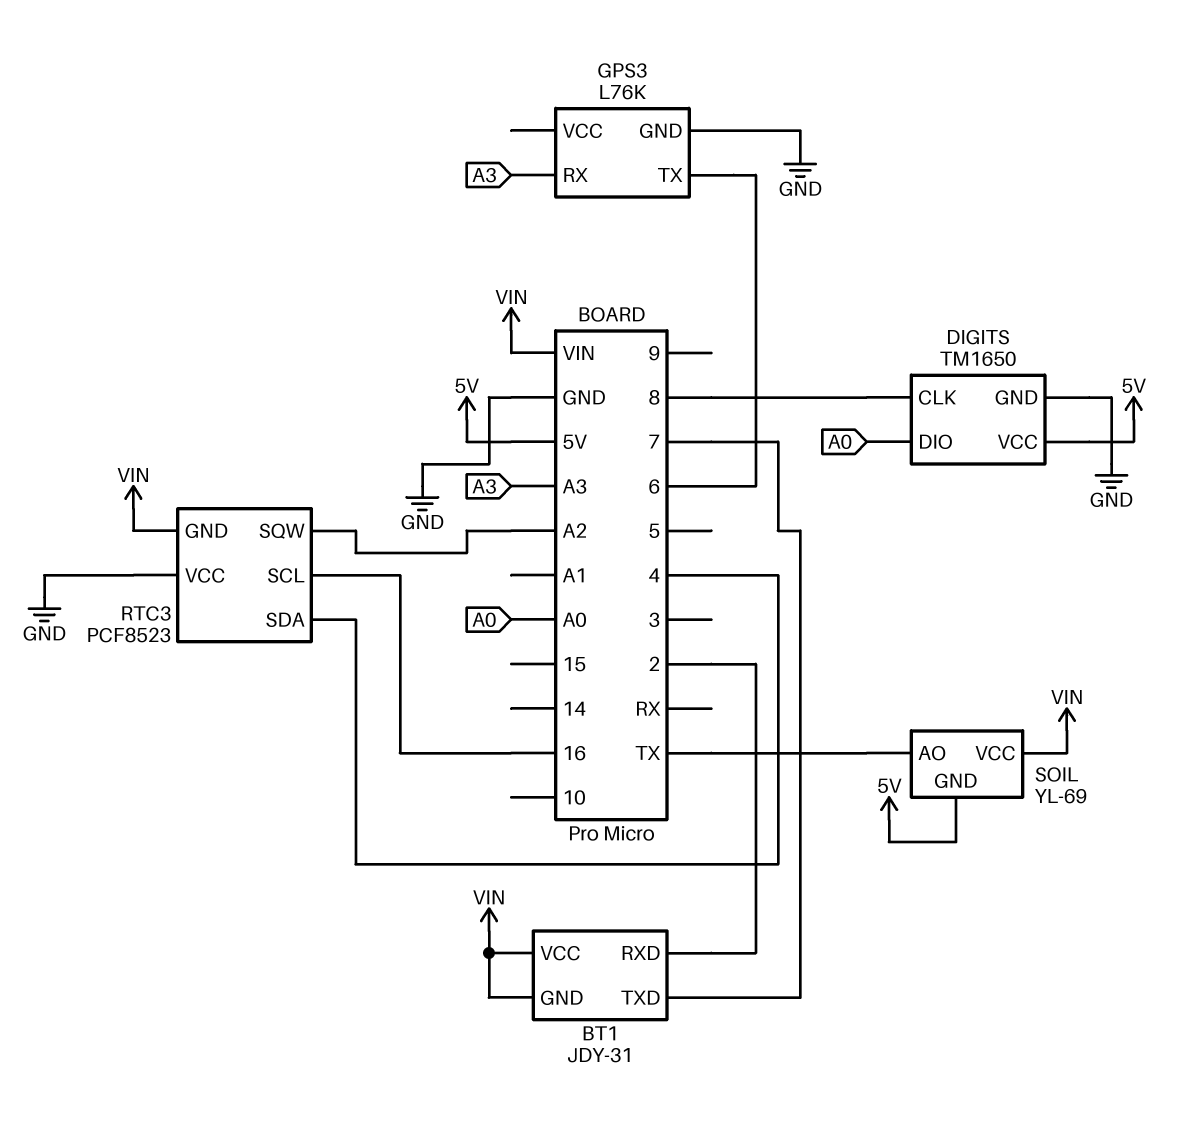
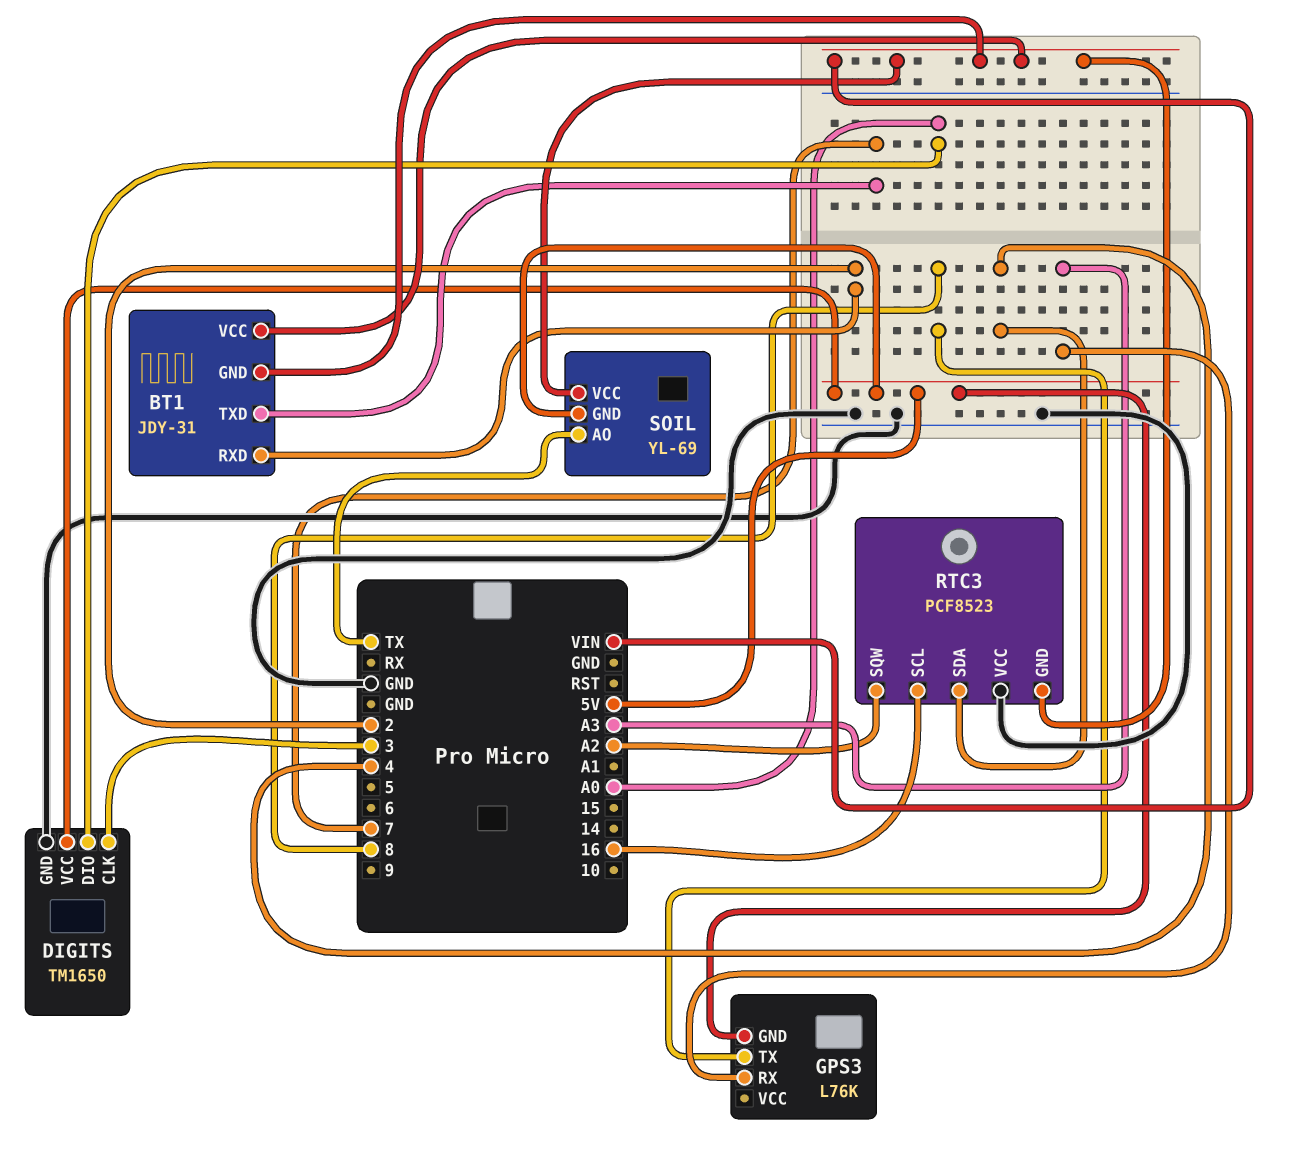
DIGITS pin CLK: 8 -> 3
GPS3 pin GND: GND -> 5V
GPS3 pin TX: 6 -> 8

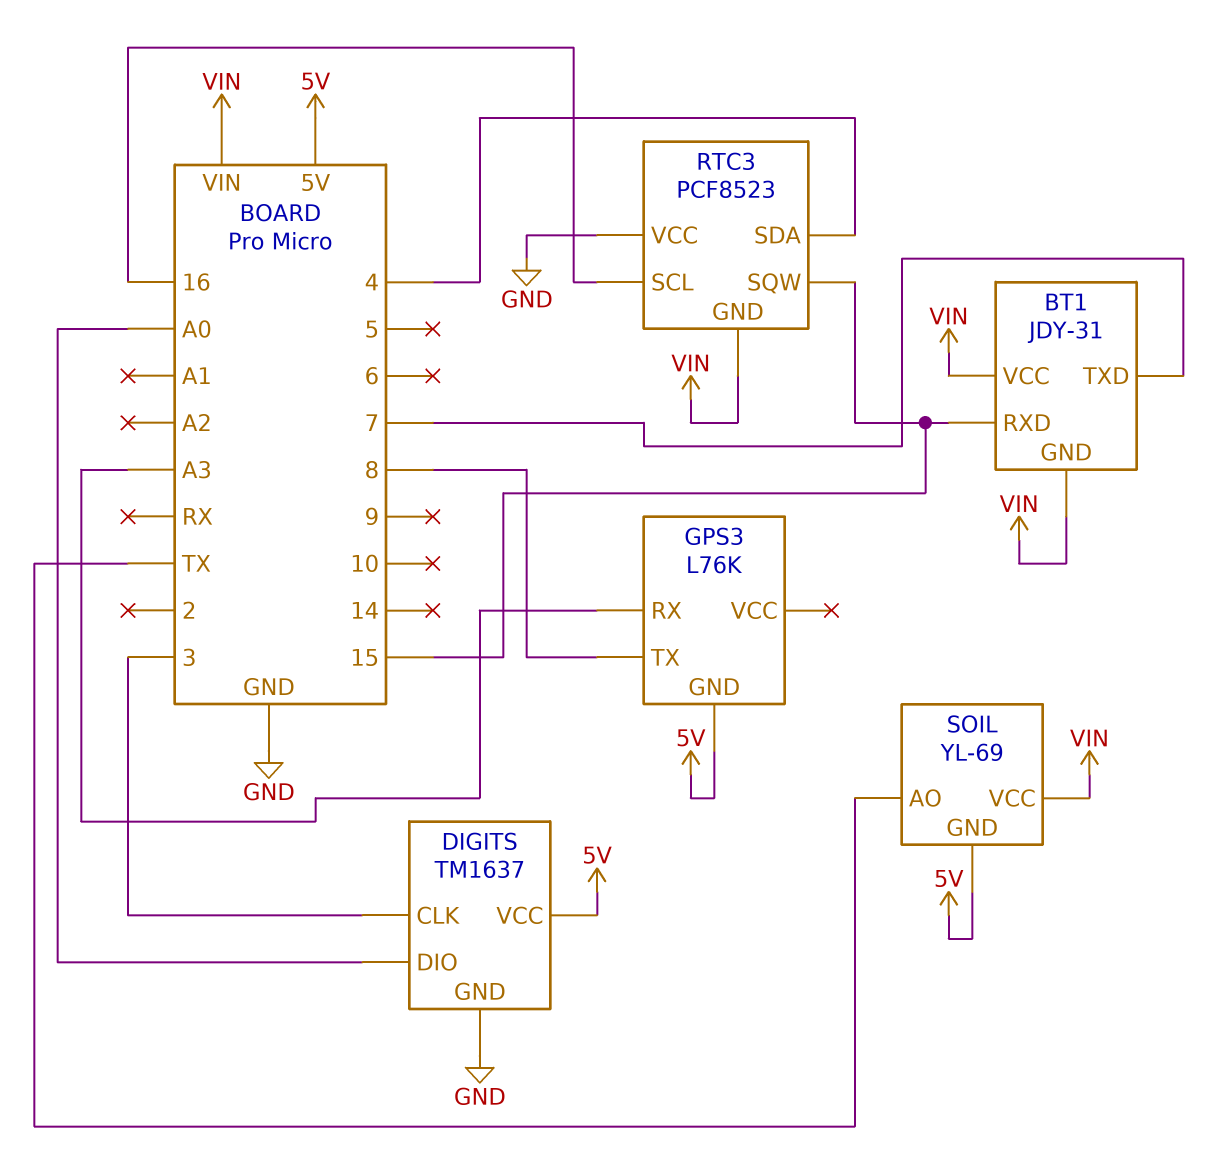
BT1 pin RXD: 2 -> 15
DIGITS: TM1650 -> TM1637
RTC3 pin SQW: A2 -> 15

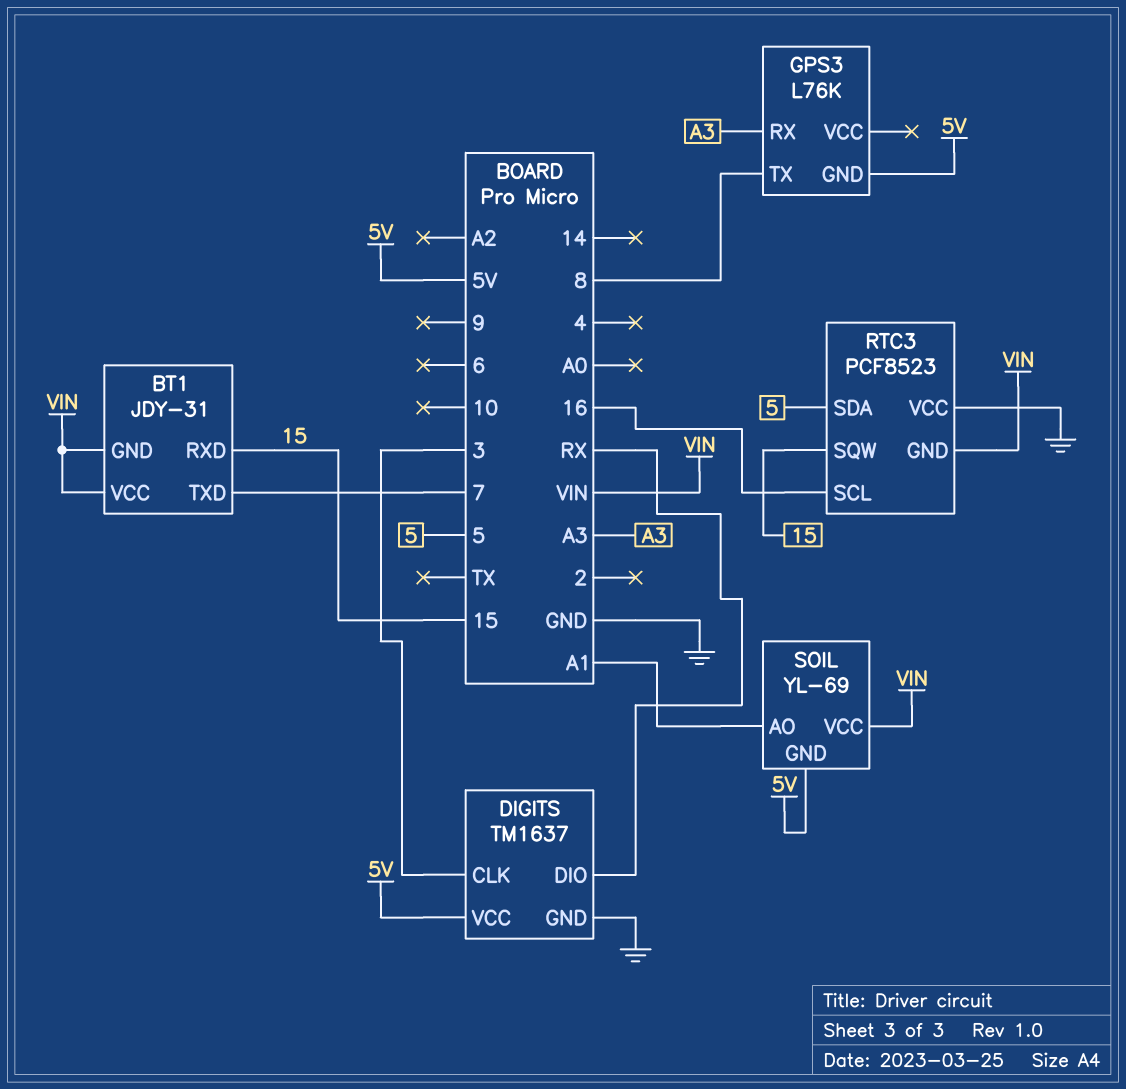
DIGITS pin DIO: A0 -> RX
RTC3 pin SDA: 4 -> 5
SOIL pin AO: TX -> A1

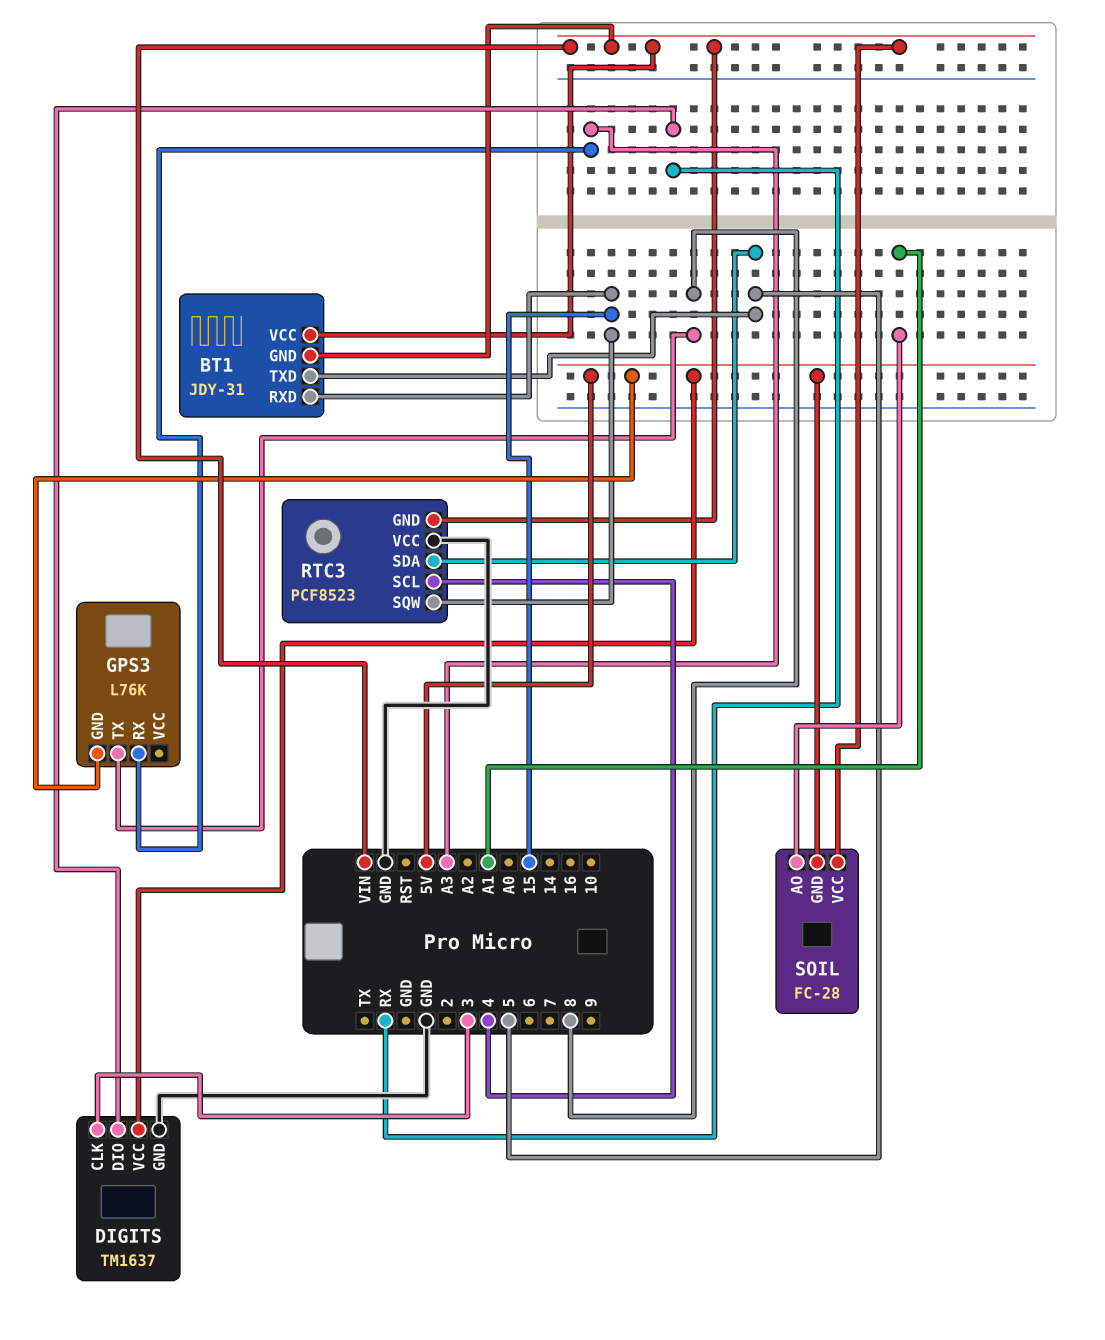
BT1 pin TXD: 7 -> 5
RTC3 pin SCL: 16 -> 4
SOIL: YL-69 -> FC-28

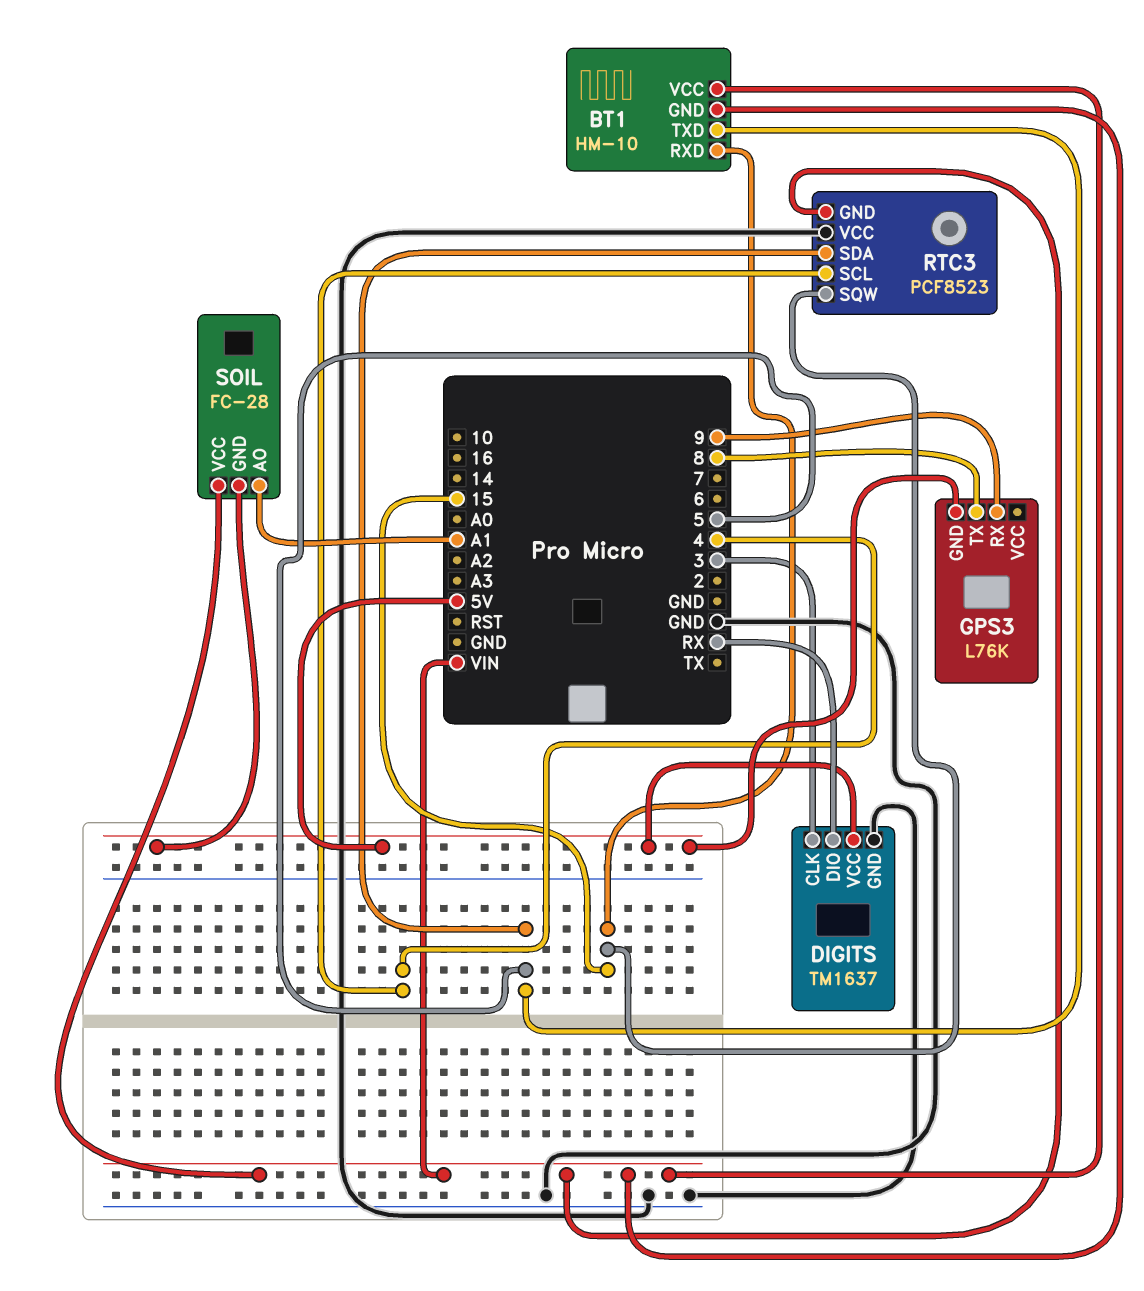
BT1: JDY-31 -> HM-10
GPS3 pin RX: A3 -> 9

